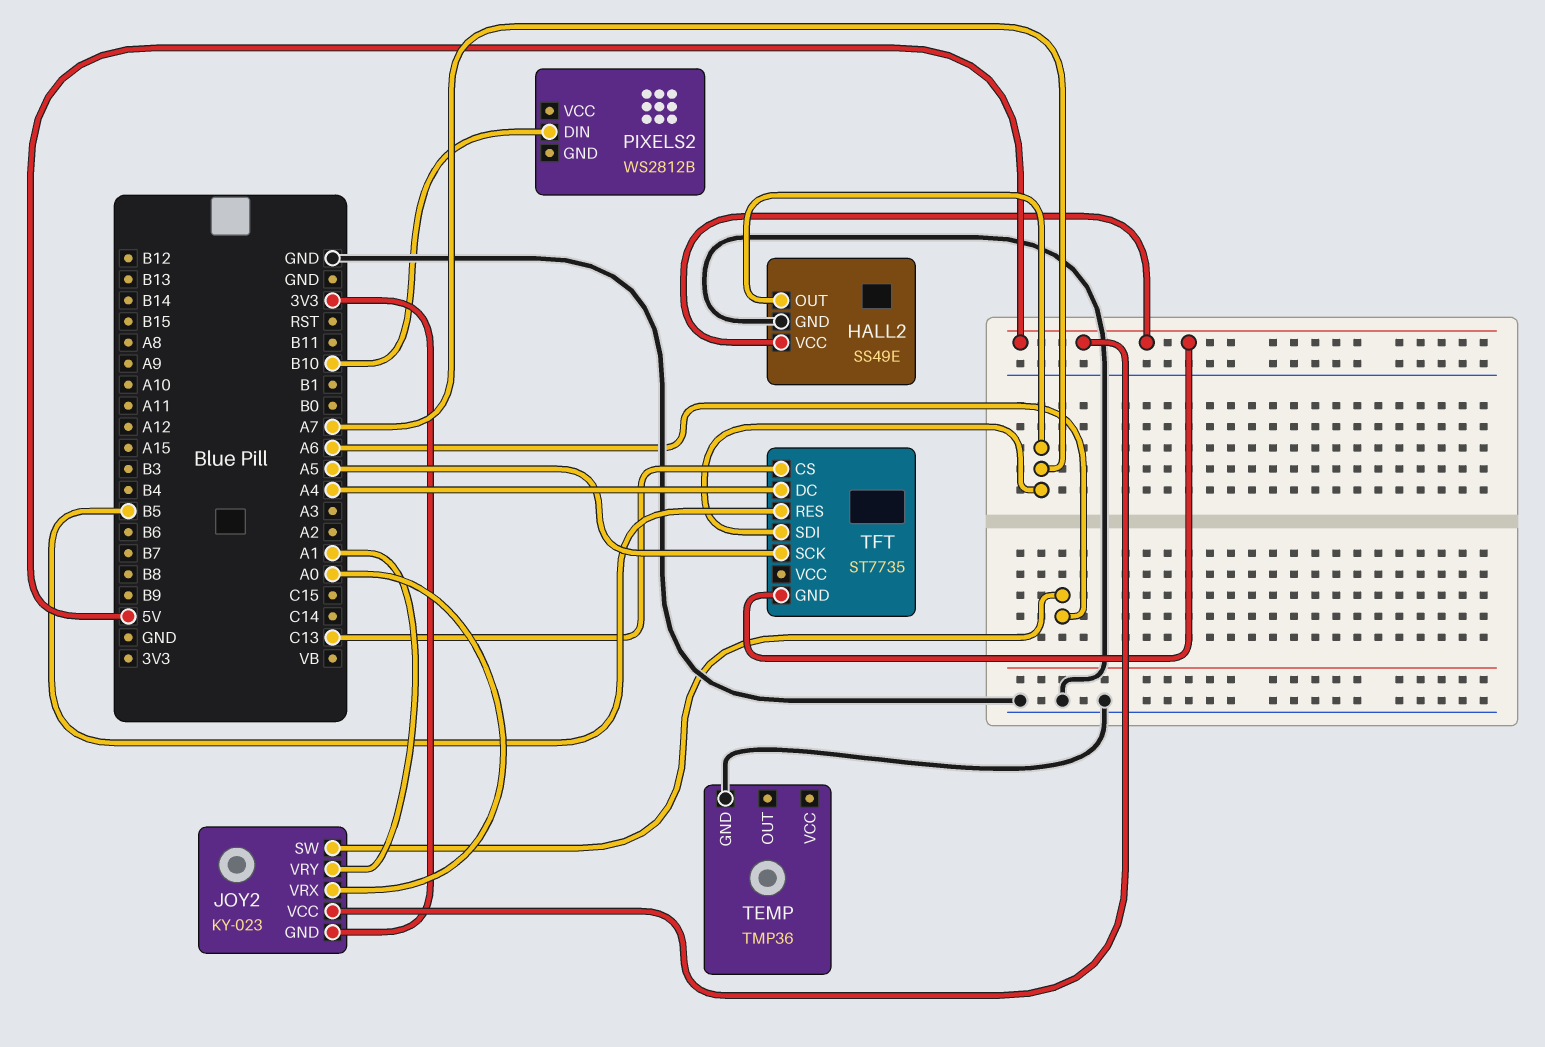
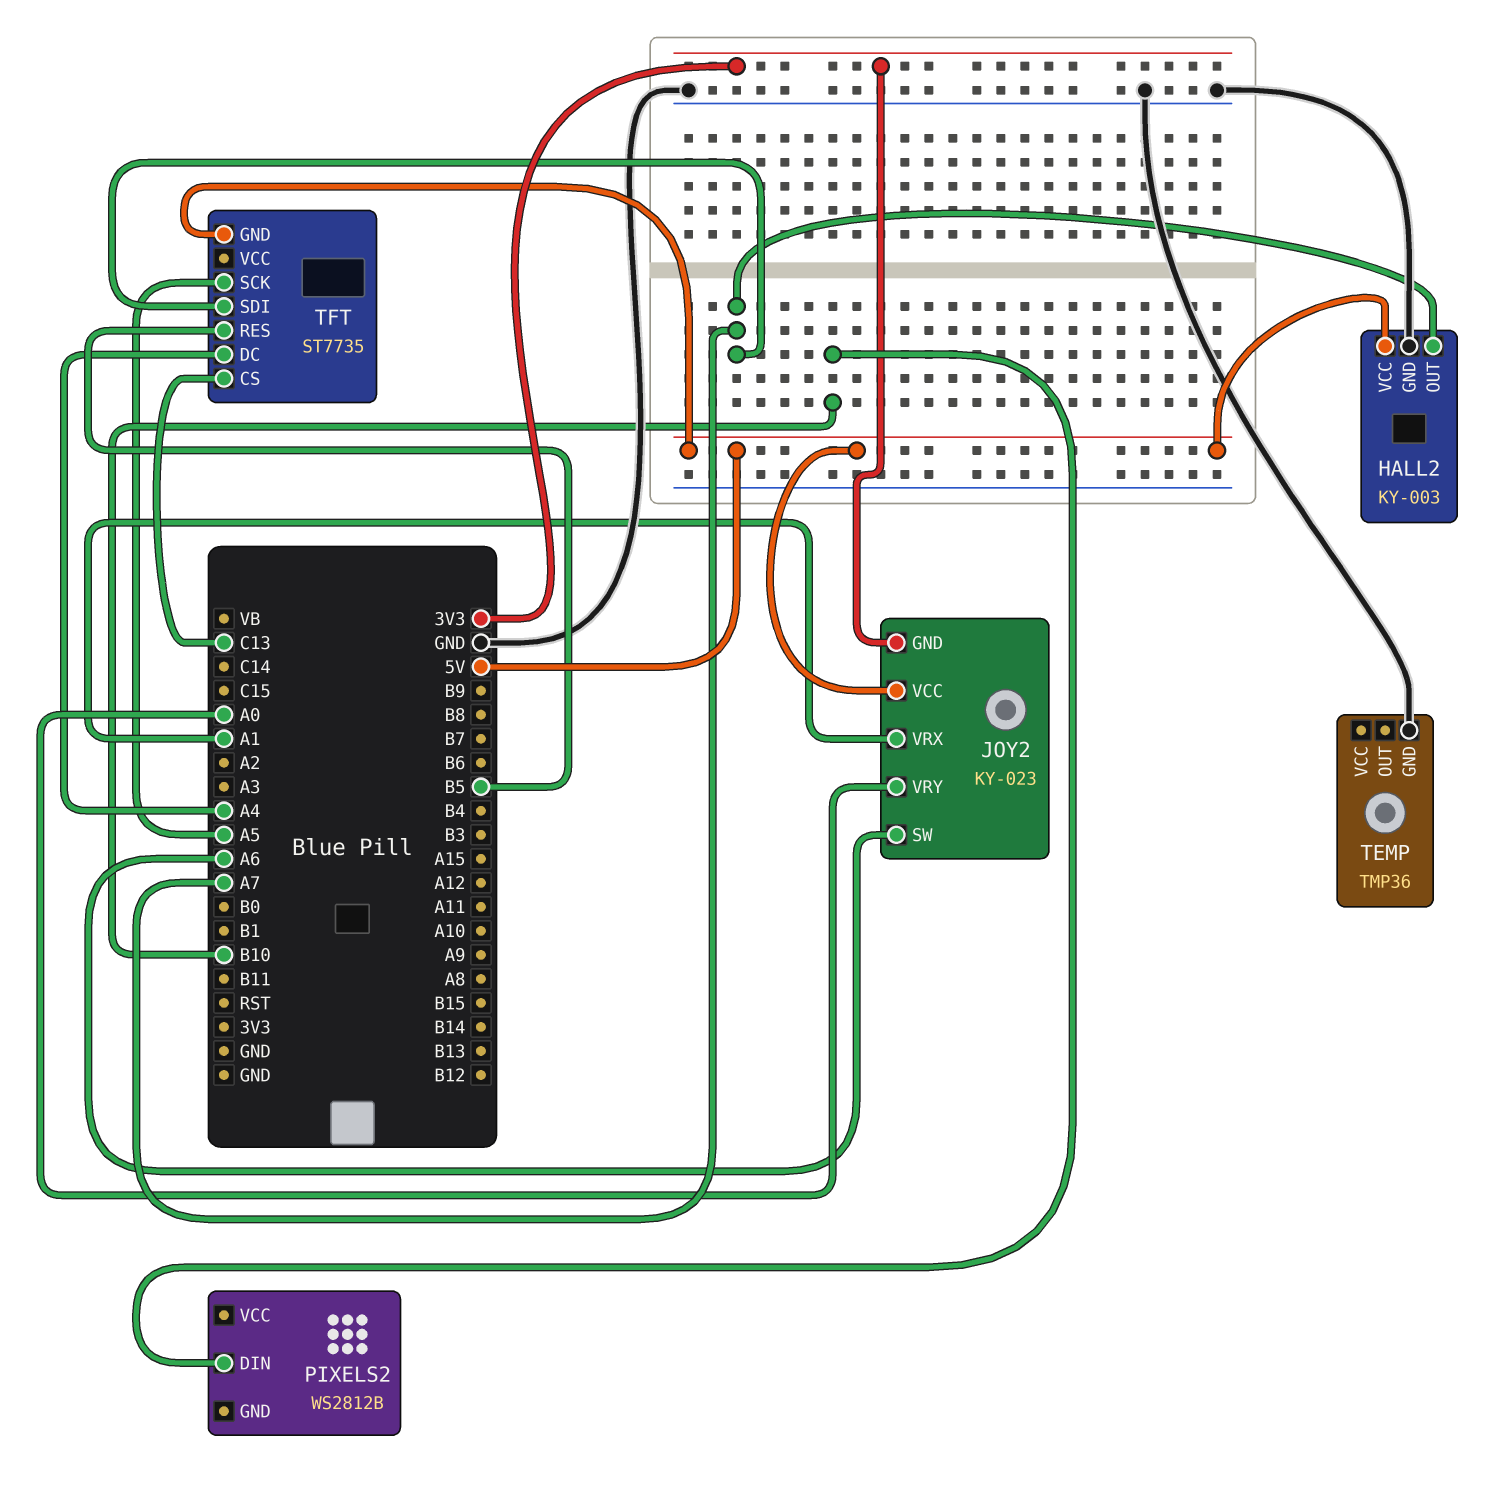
HALL2: SS49E -> KY-003
JOY2 pin VRX: A0 -> A1
JOY2 pin VRY: A1 -> A0

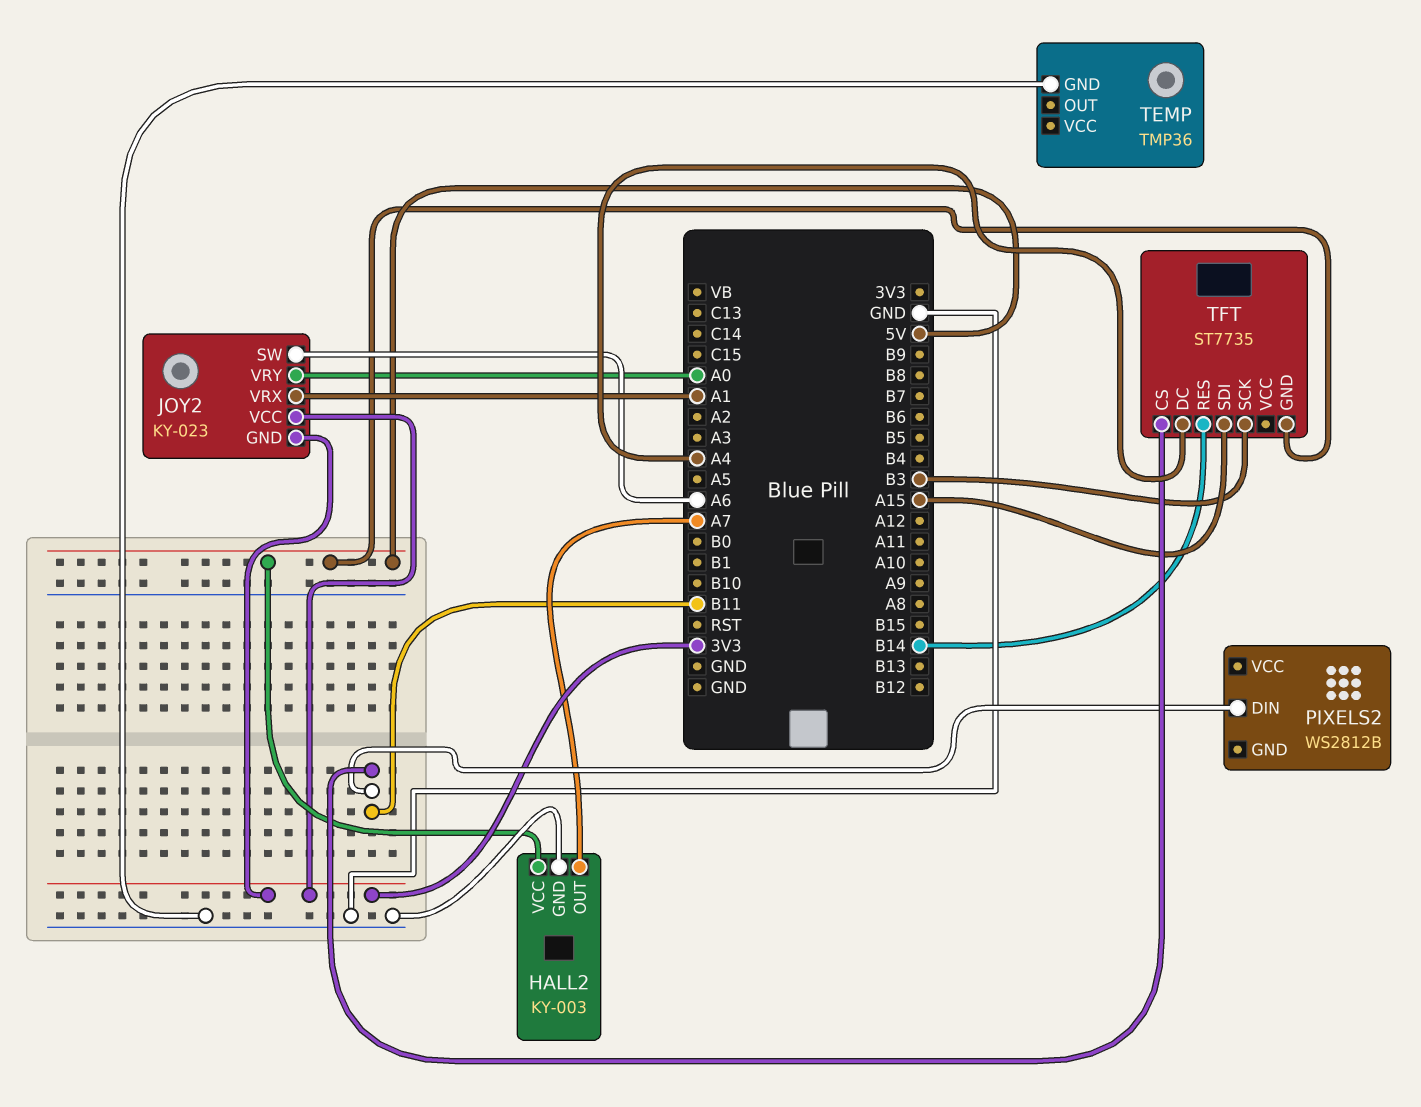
JOY2 pin VCC: 5V -> 3V3
PIXELS2 pin DIN: B10 -> B11
TFT pin CS: C13 -> B11
TFT pin RES: B5 -> B14
TFT pin SCK: A5 -> B3
TFT pin SDI: A7 -> A15

